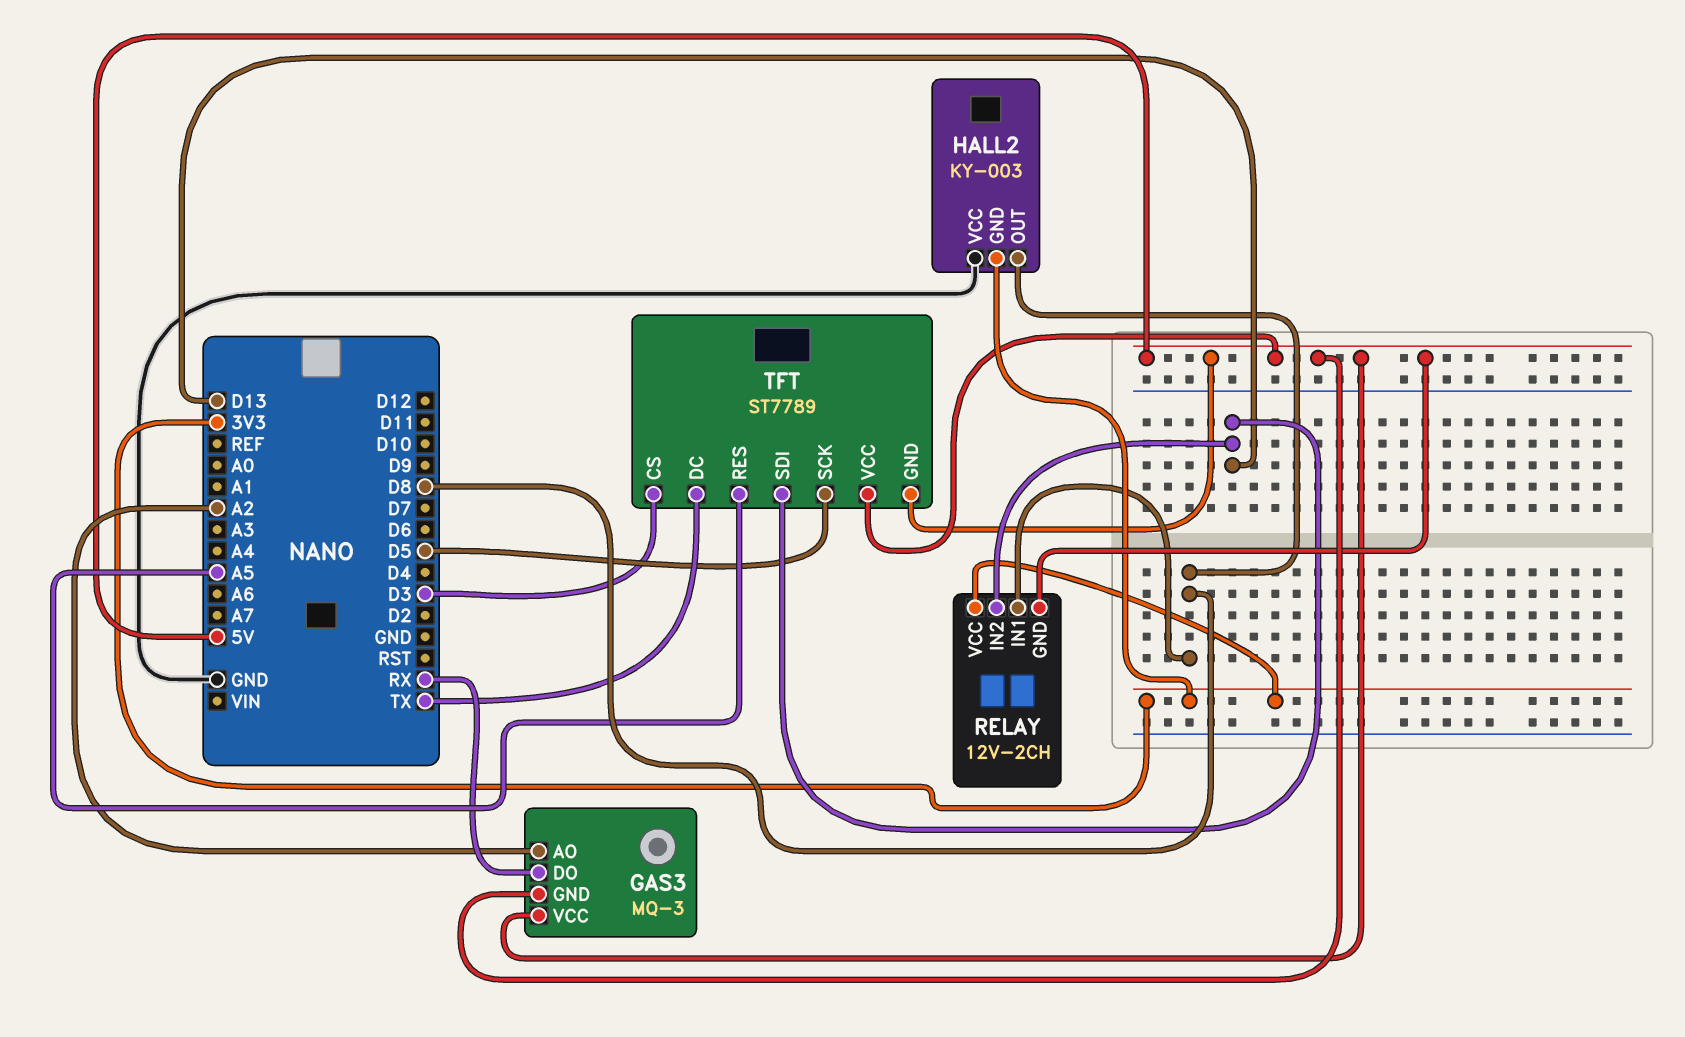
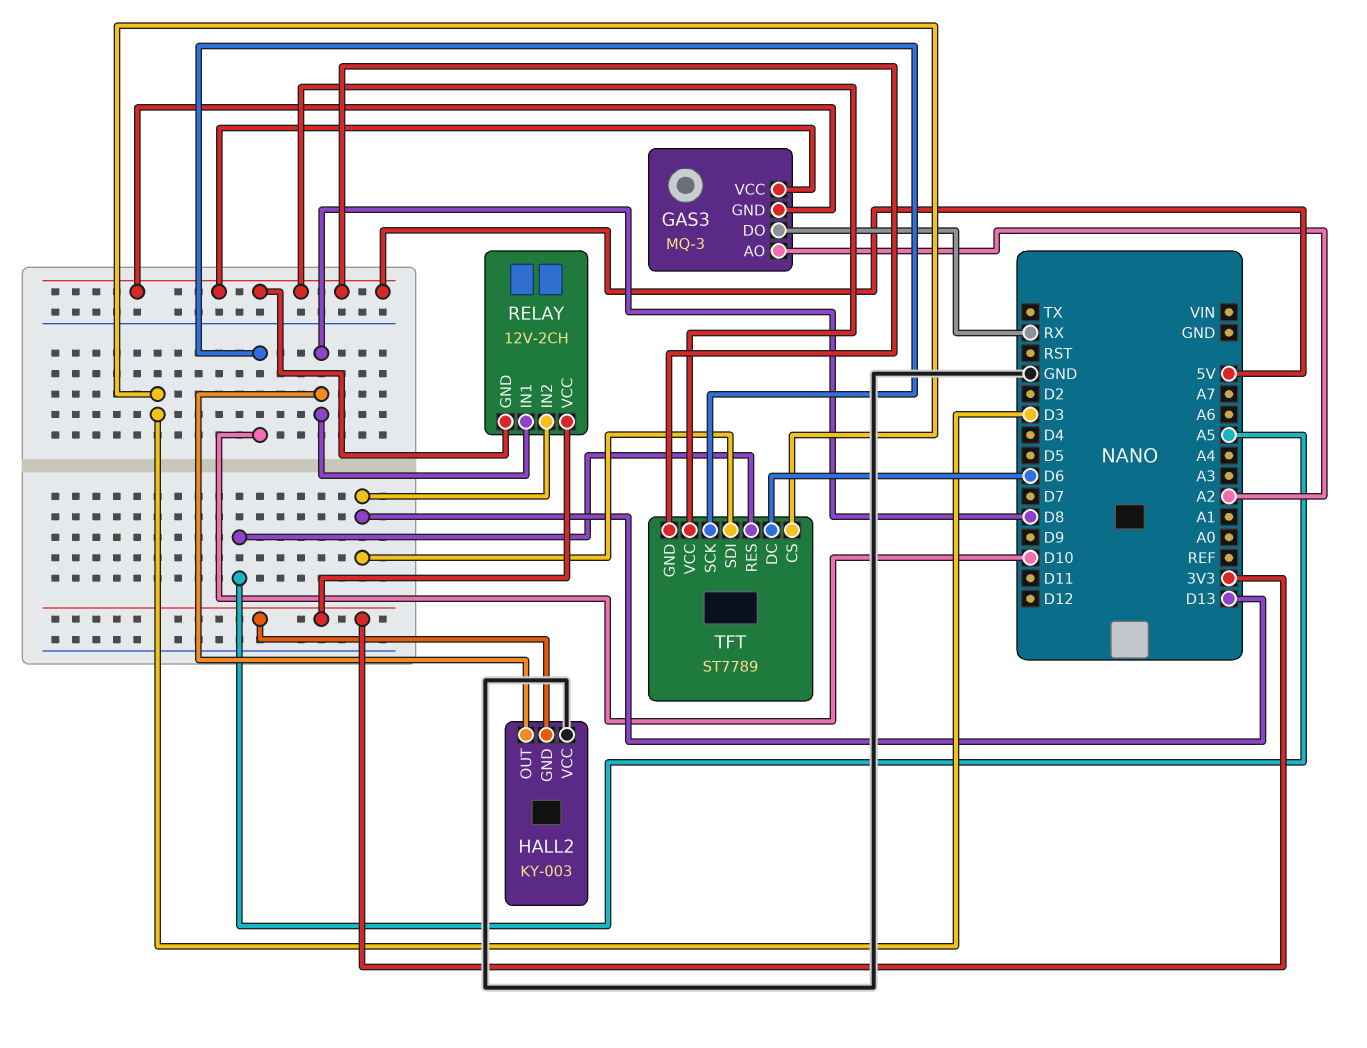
TFT pin DC: TX -> D6
TFT pin SCK: D5 -> D10

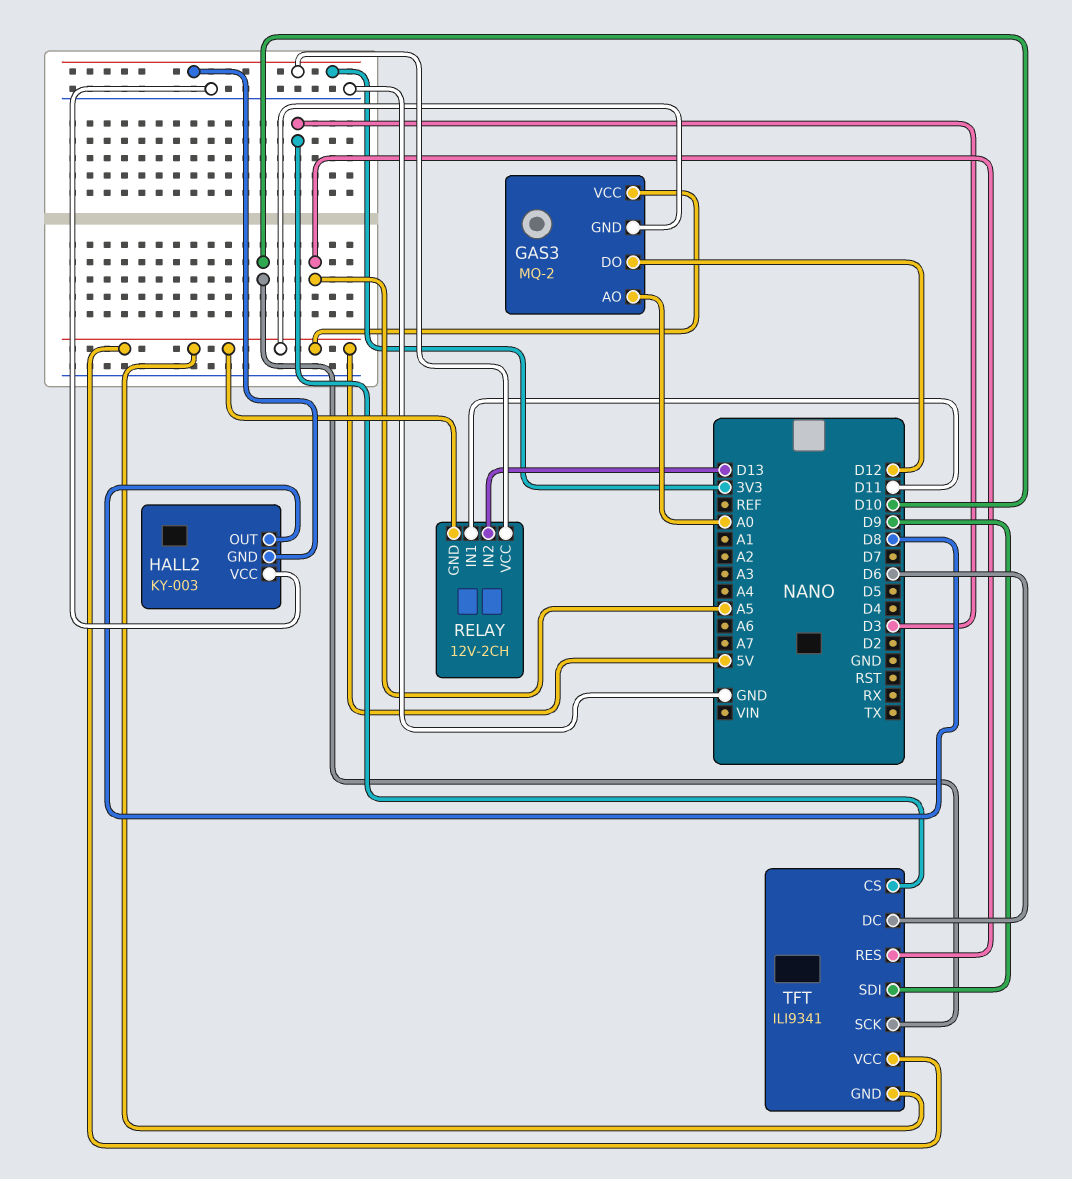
GAS3: MQ-3 -> MQ-2
GAS3 pin AO: A2 -> A0
GAS3 pin DO: RX -> D12
RELAY pin IN1: D8 -> D11
TFT: ST7789 -> ILI9341
TFT pin SDI: D13 -> D9

